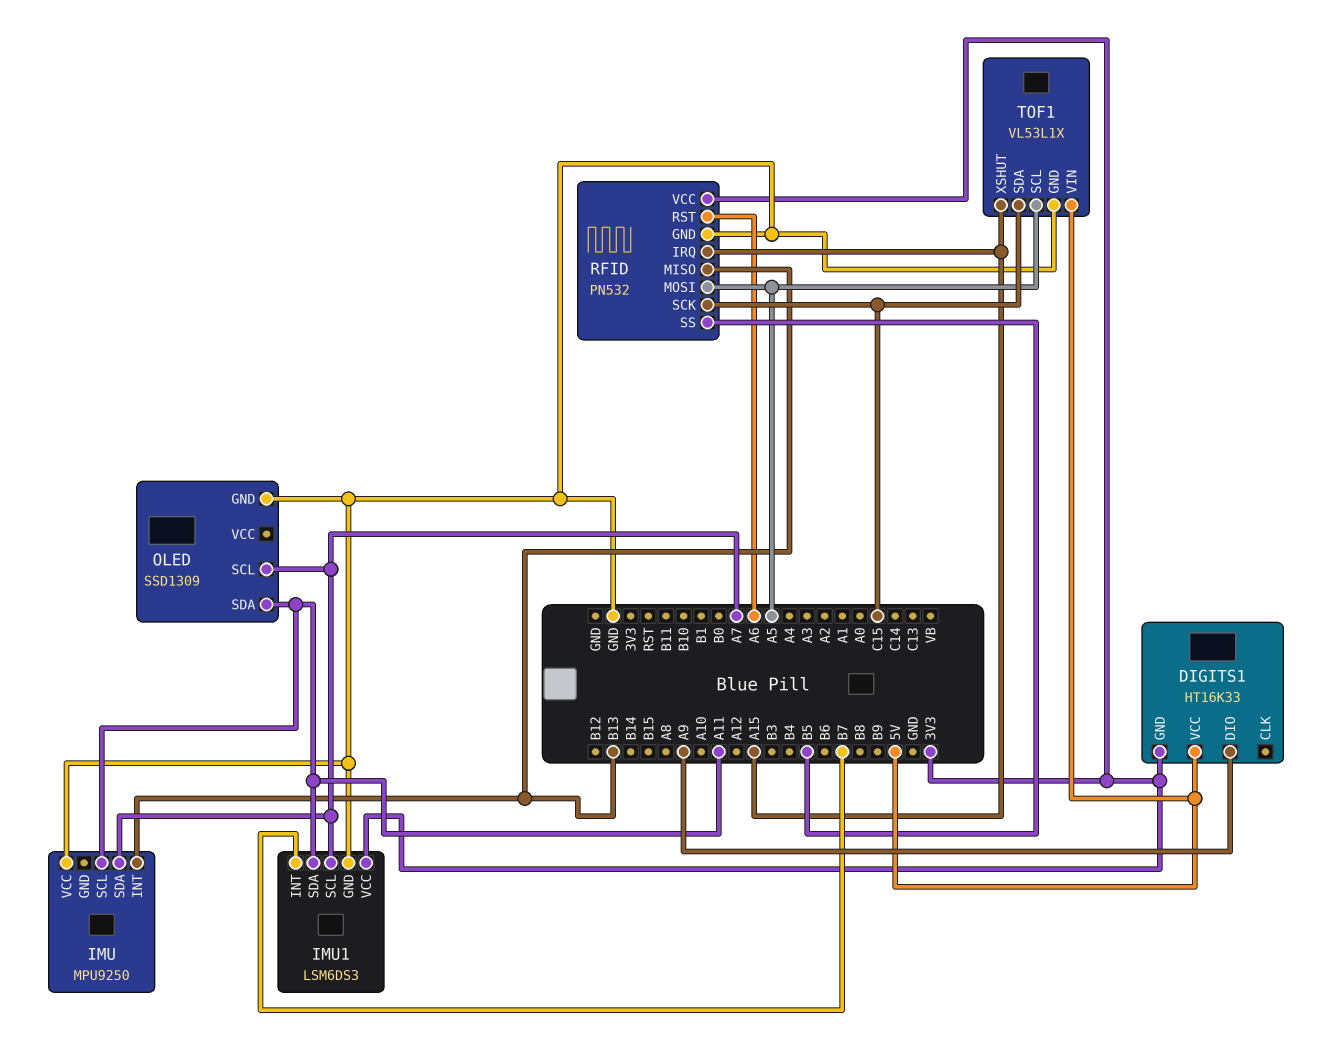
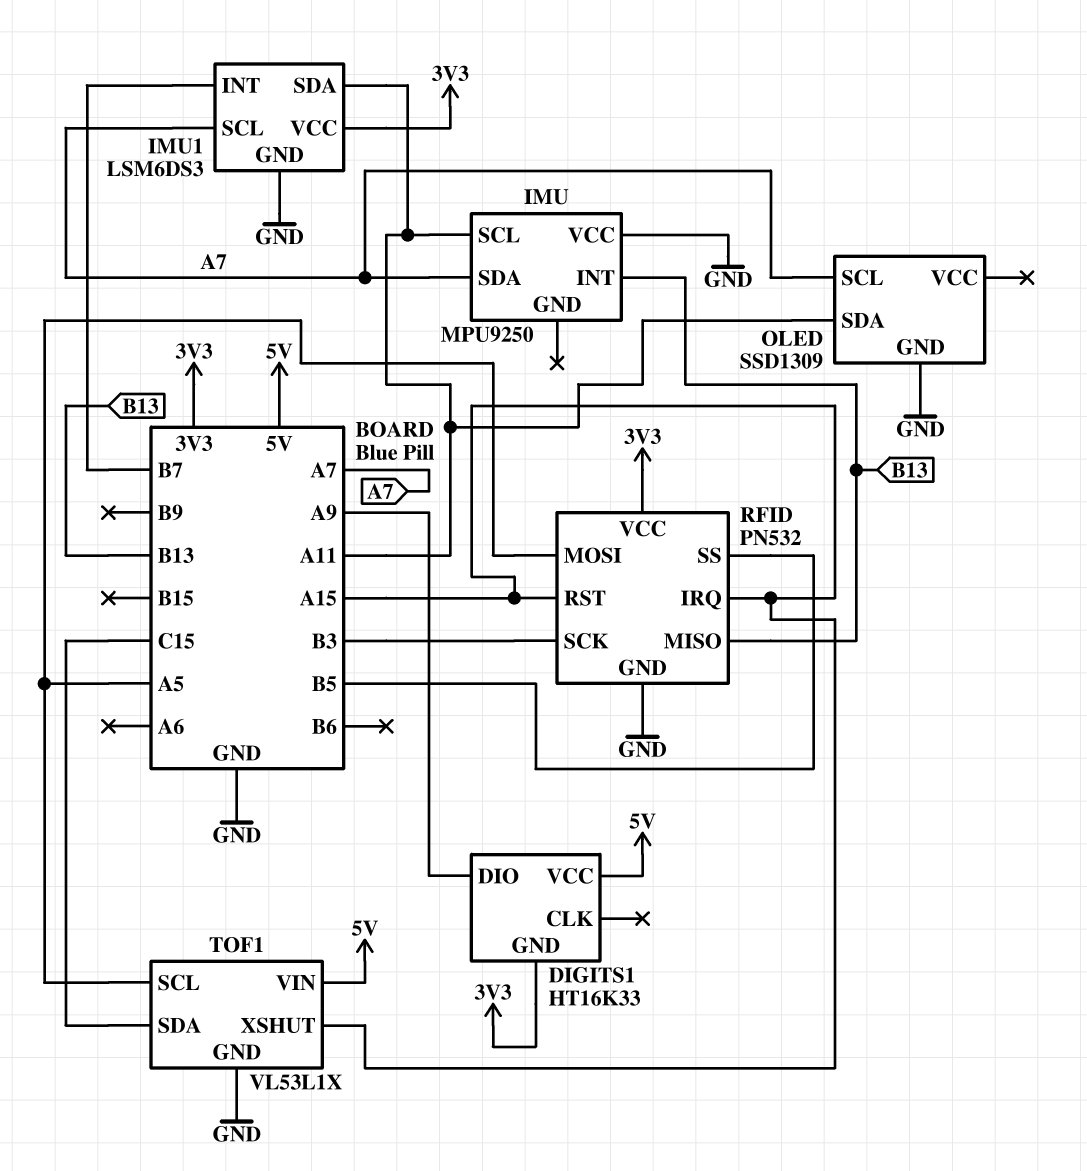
RFID pin RST: A6 -> A15
RFID pin SCK: C15 -> B3

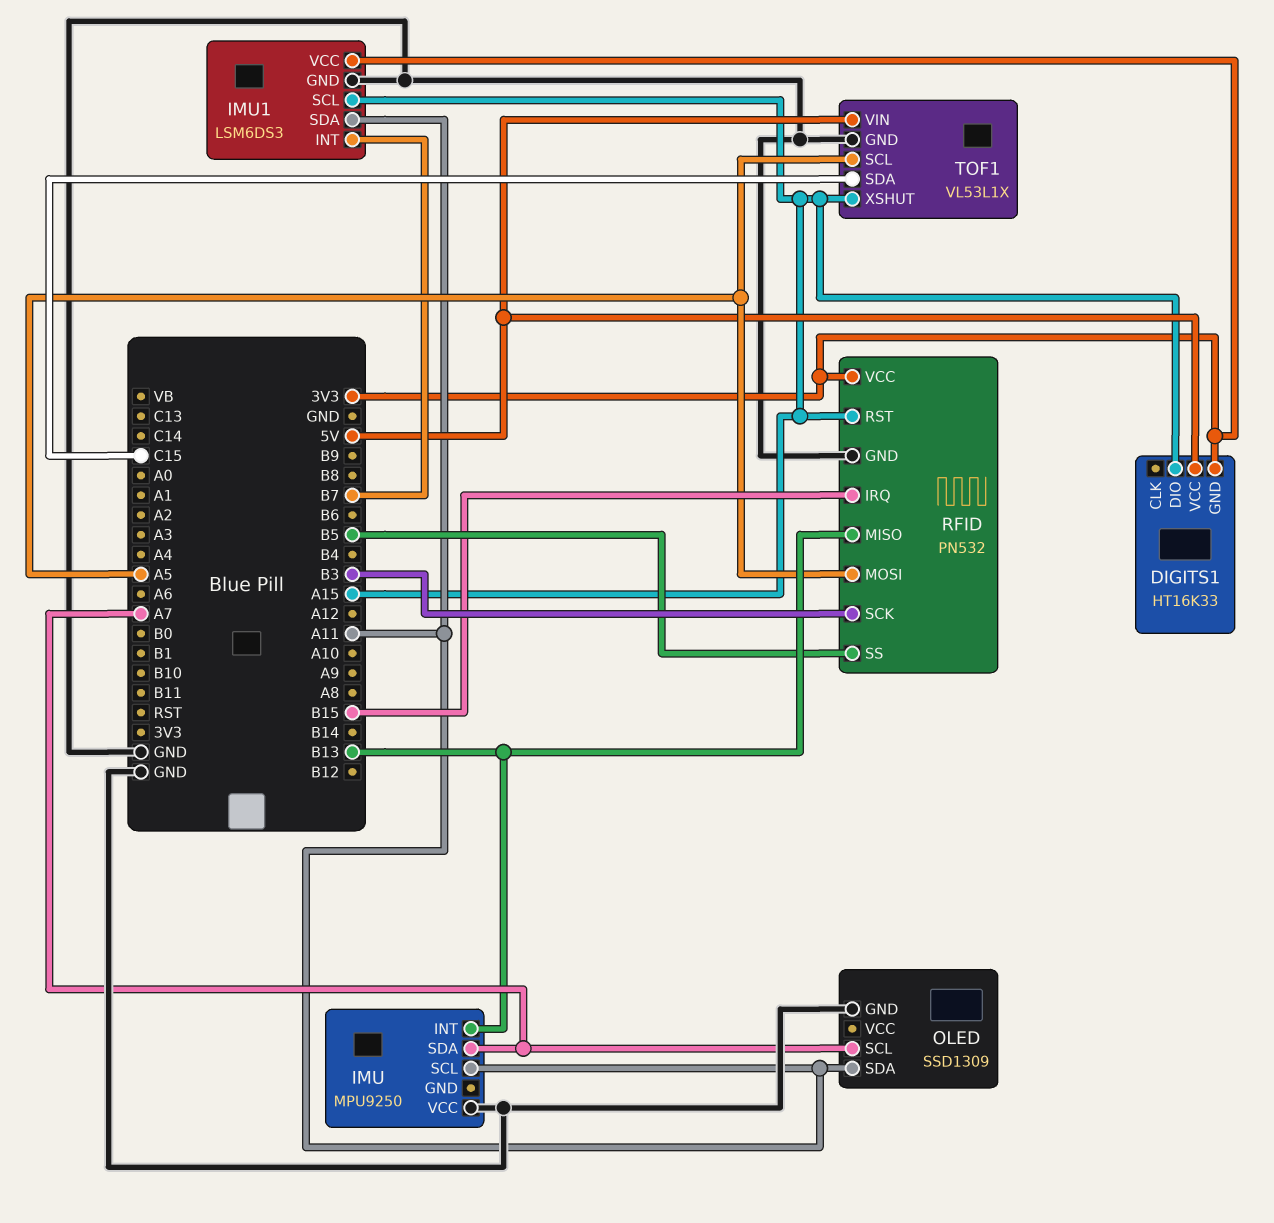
DIGITS1 pin DIO: A9 -> A15
IMU1 pin SCL: A7 -> A15
RFID pin IRQ: A15 -> B15

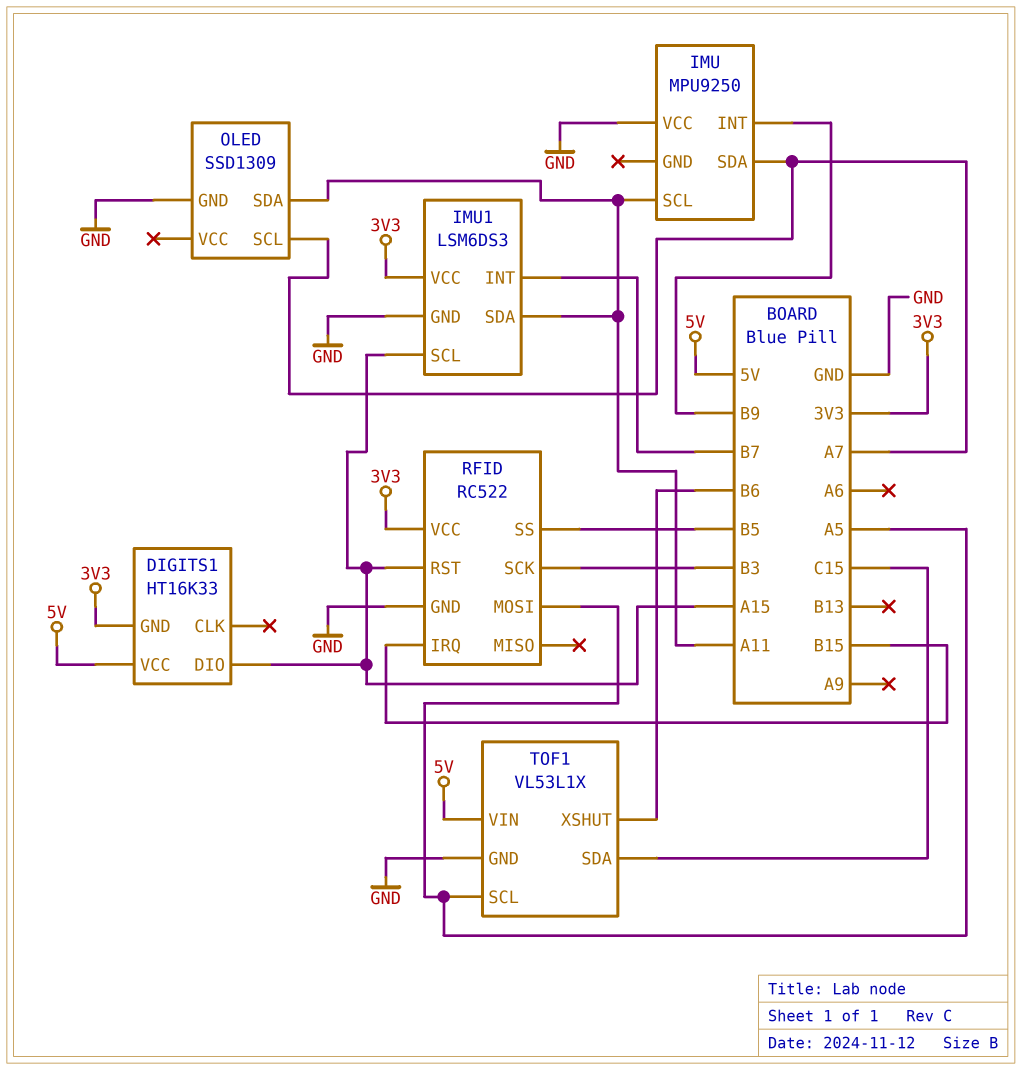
IMU pin INT: B13 -> B9
RFID: PN532 -> RC522
RFID pin MISO: B13 -> none
TOF1 pin XSHUT: A15 -> B6

